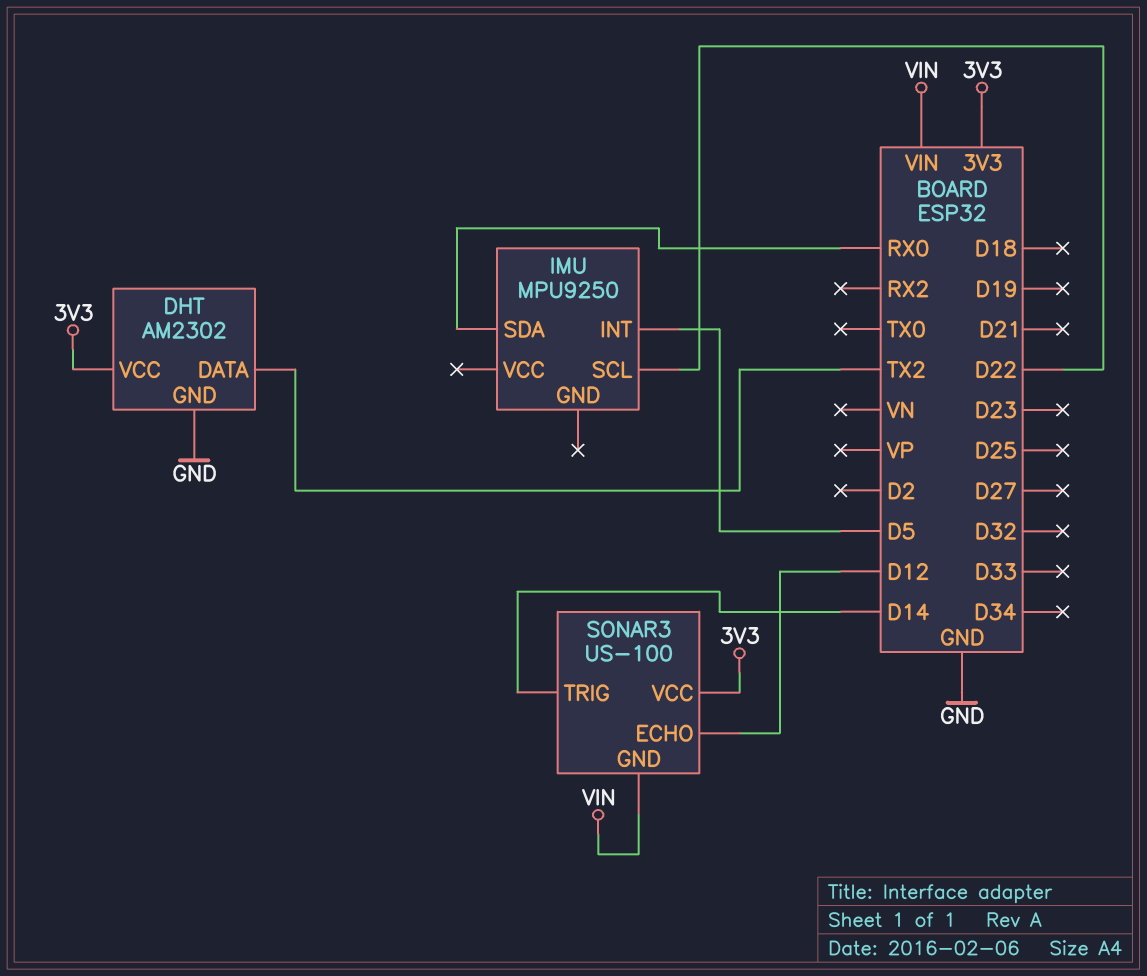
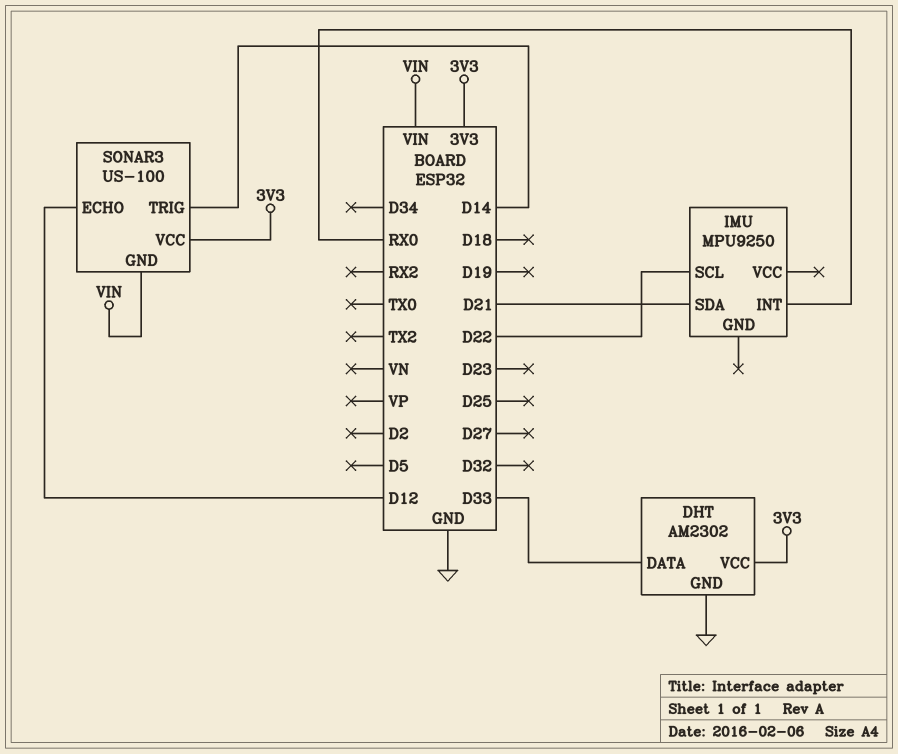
DHT pin DATA: TX2 -> D33
IMU pin INT: D5 -> RX0
IMU pin SDA: RX0 -> D21

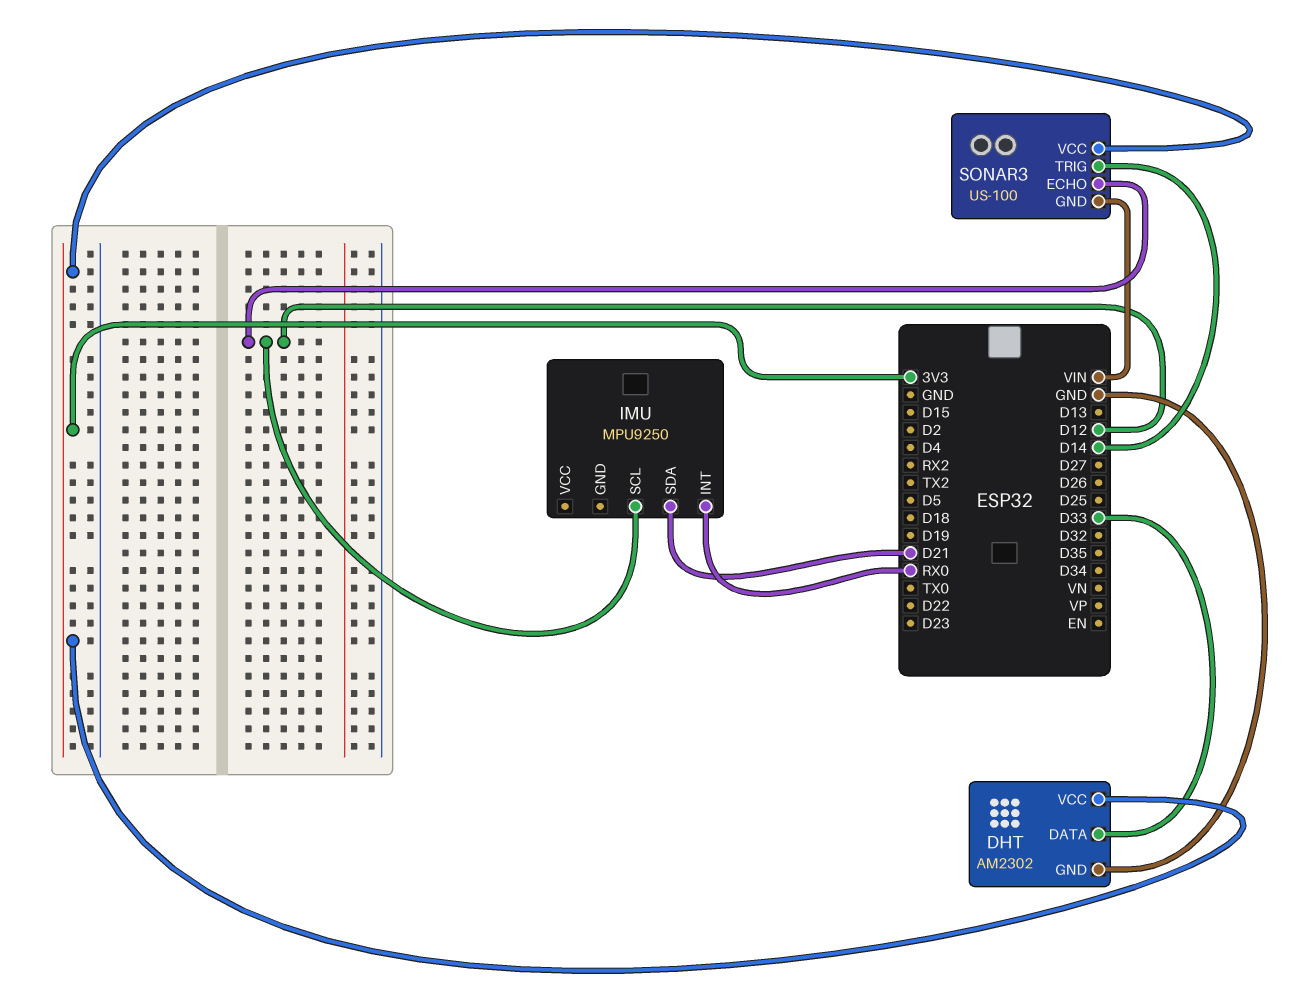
IMU pin SCL: D22 -> D12

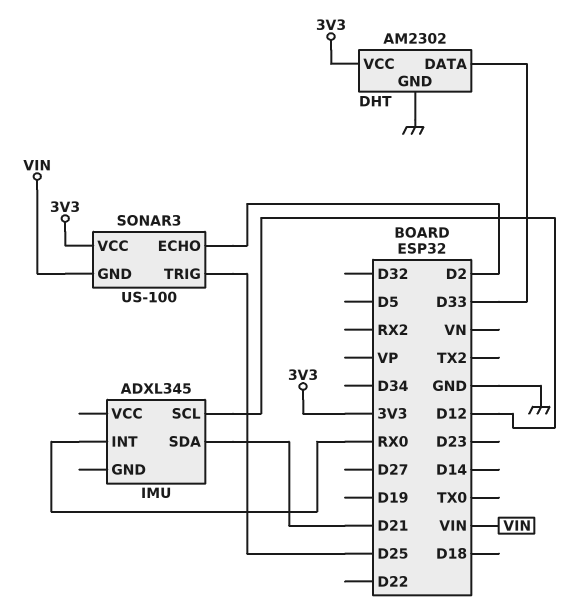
IMU: MPU9250 -> ADXL345
SONAR3 pin ECHO: D12 -> D2
SONAR3 pin TRIG: D14 -> D25

